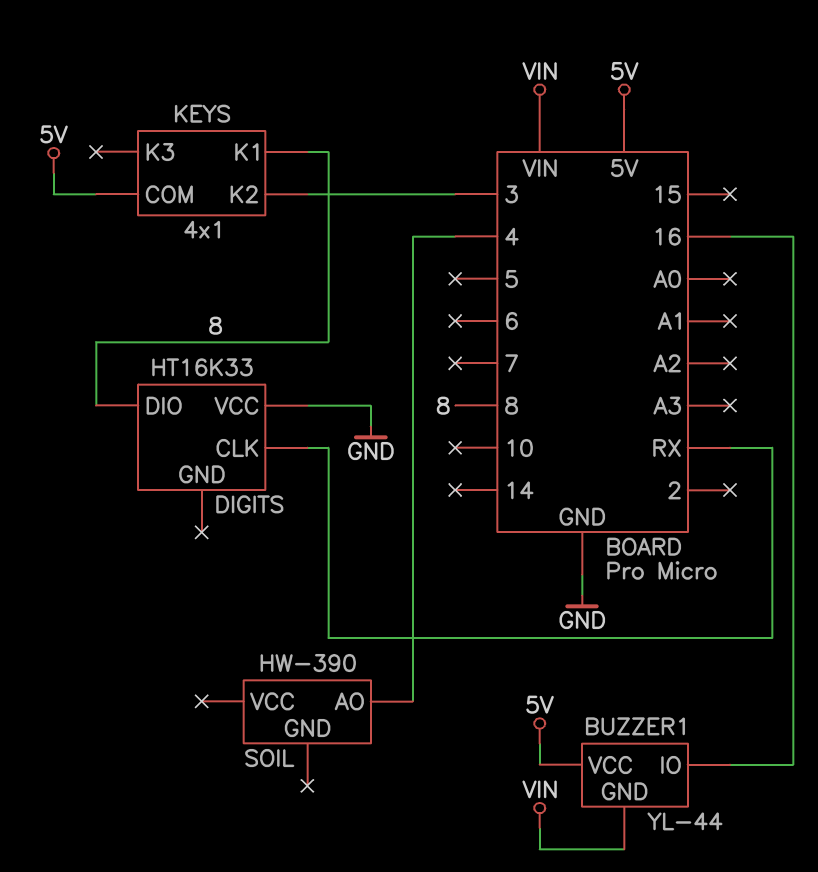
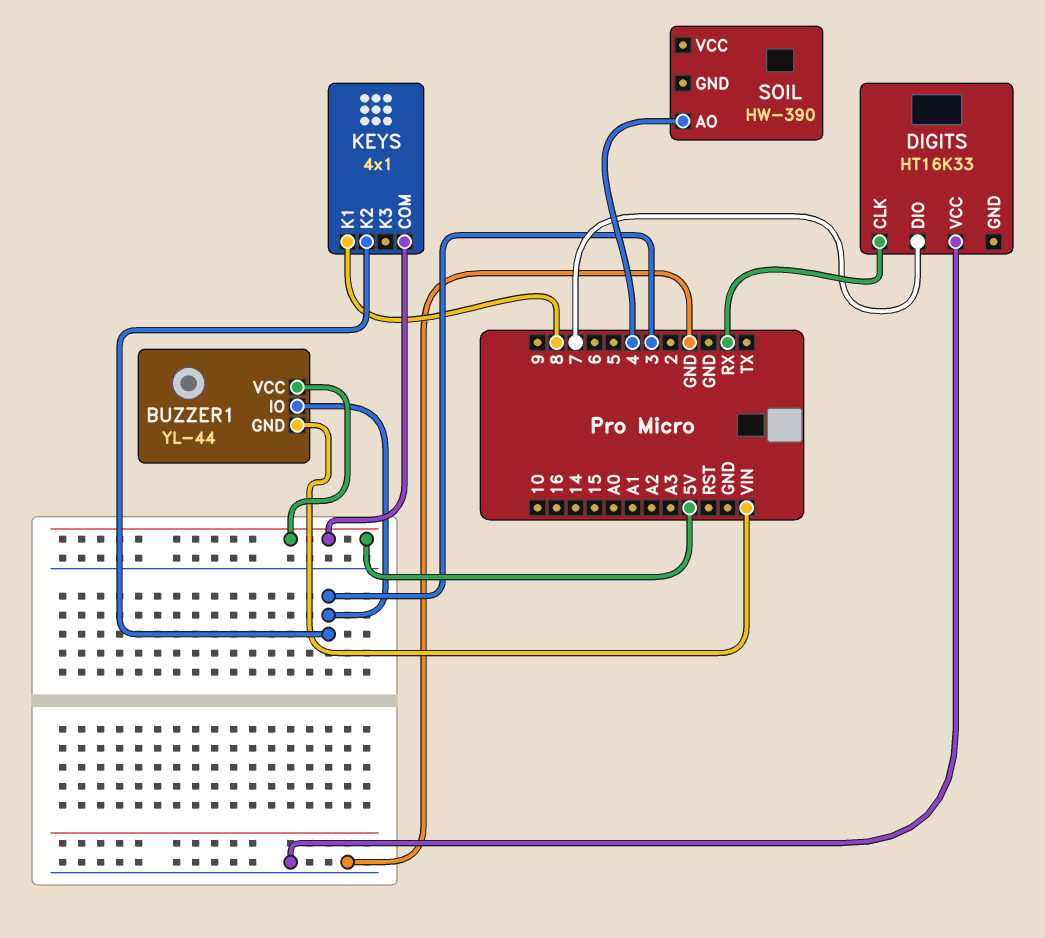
BUZZER1 pin IO: 16 -> 3
DIGITS pin DIO: 8 -> 7

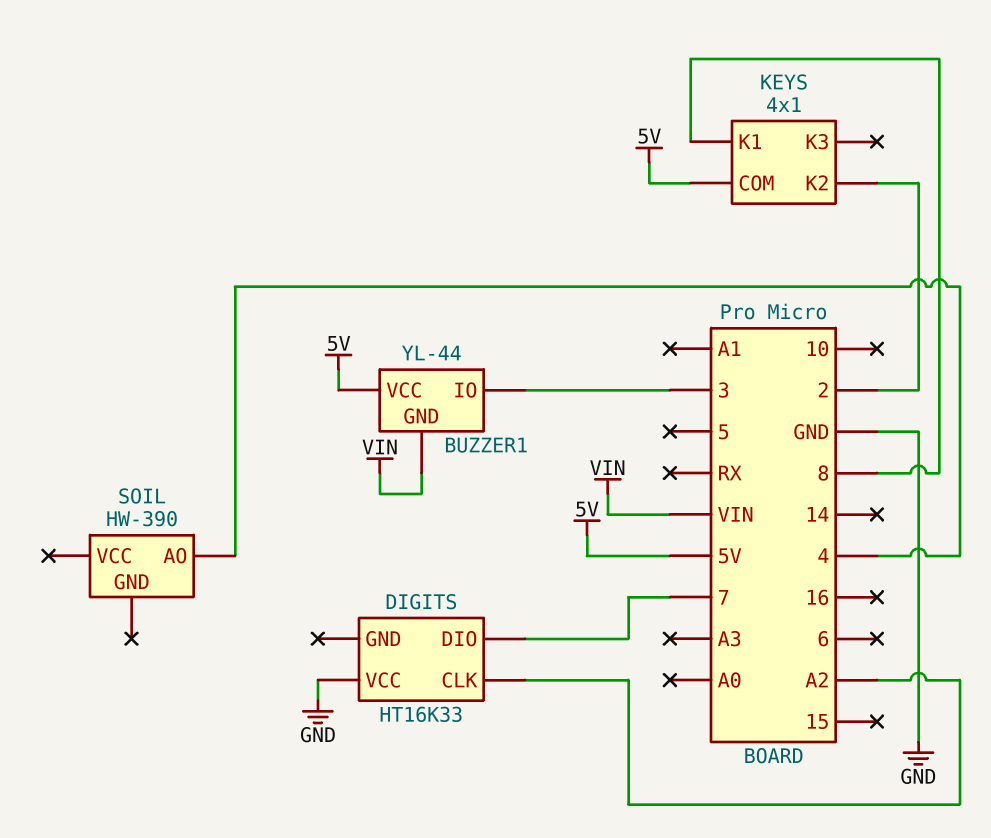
DIGITS pin CLK: RX -> A2
KEYS pin K2: 3 -> 2

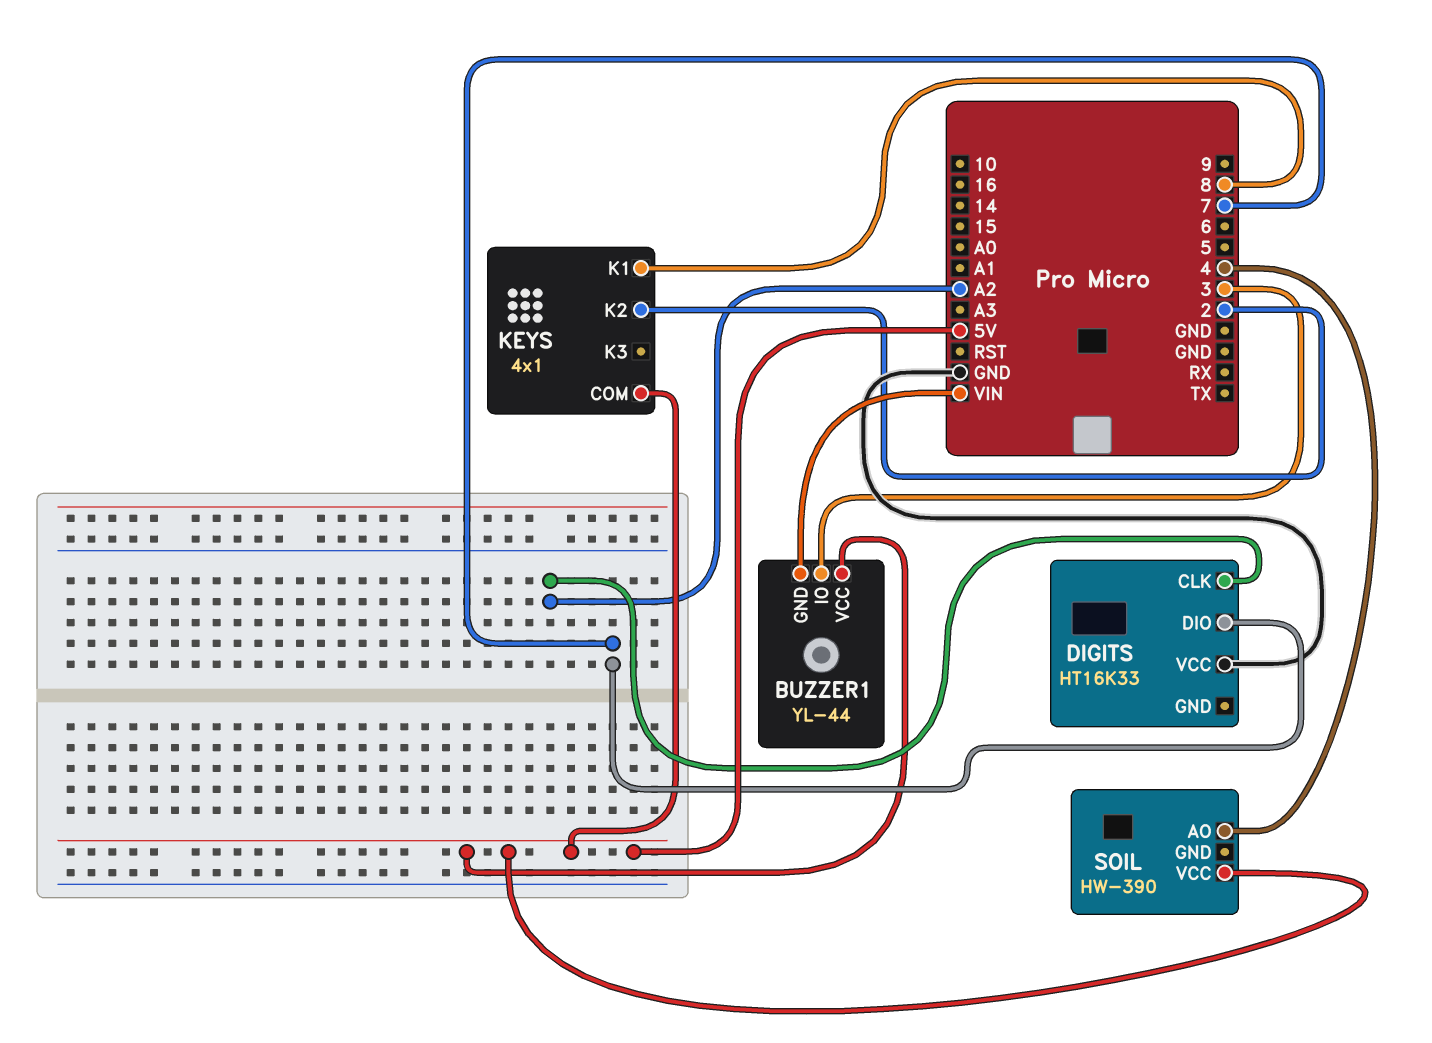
SOIL pin VCC: none -> 5V

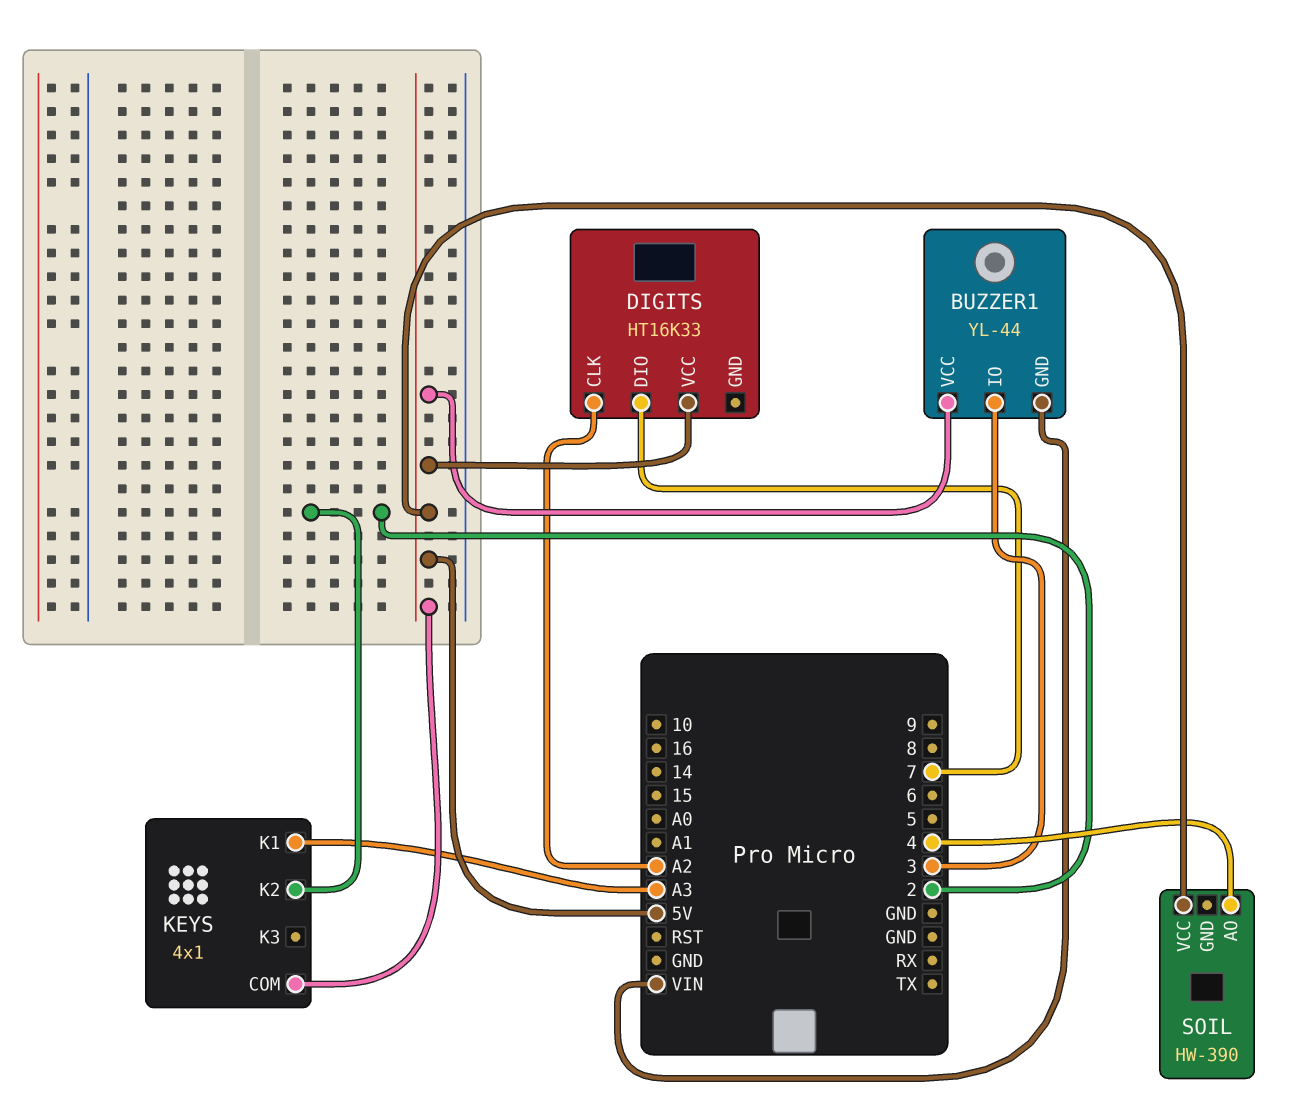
DIGITS pin VCC: GND -> 5V
KEYS pin K1: 8 -> A3

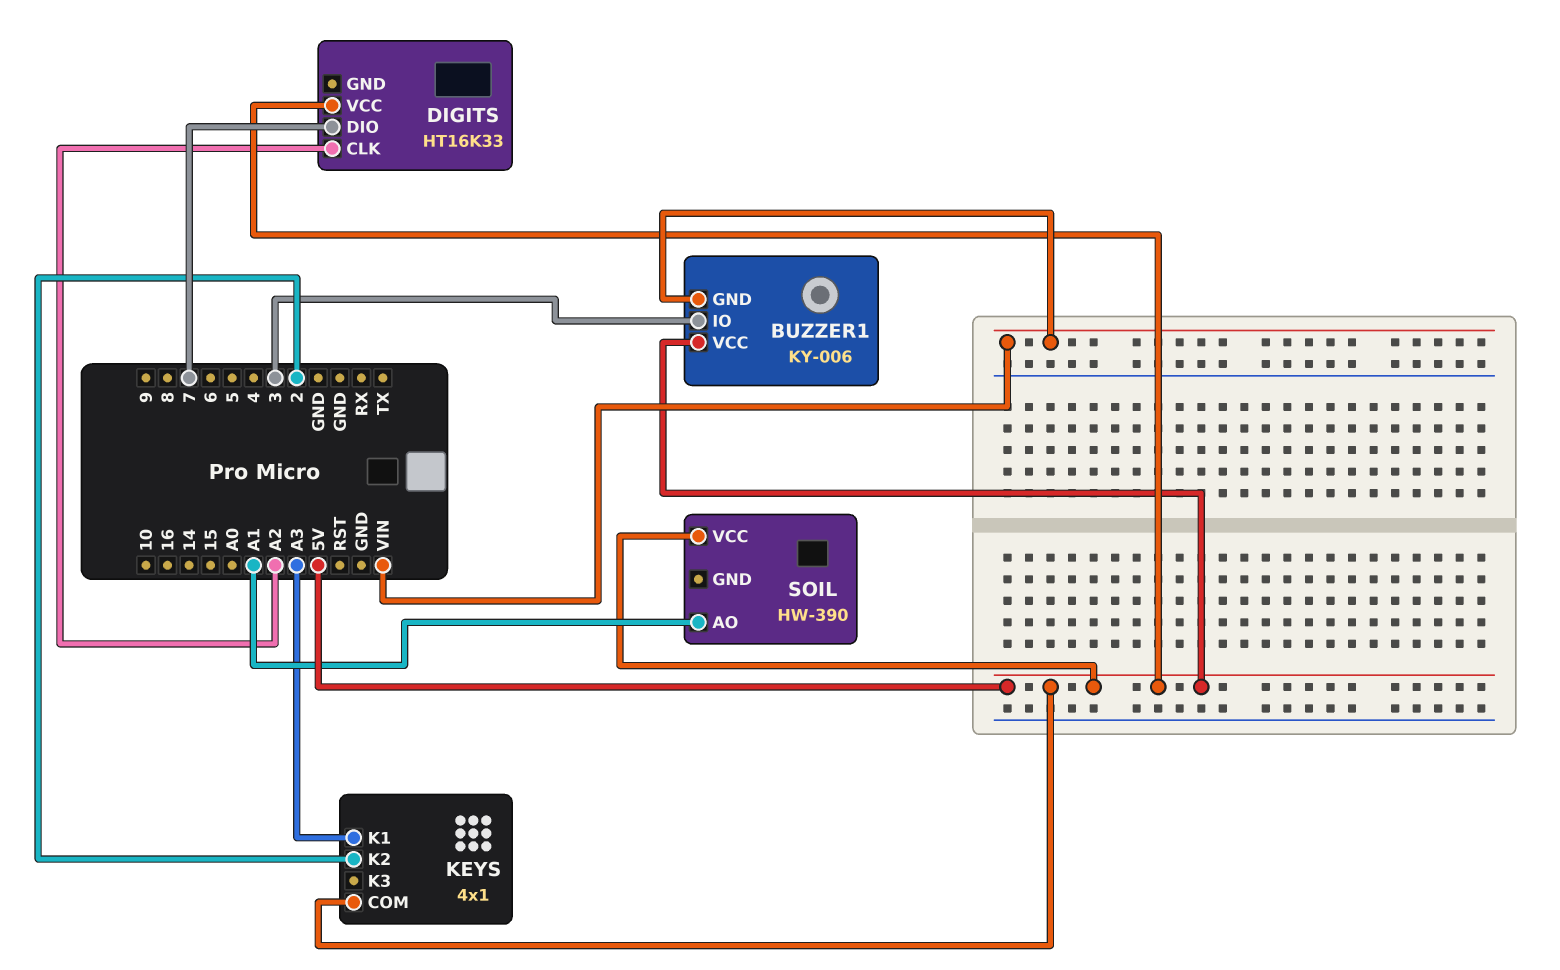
BUZZER1: YL-44 -> KY-006
SOIL pin AO: 4 -> A1

